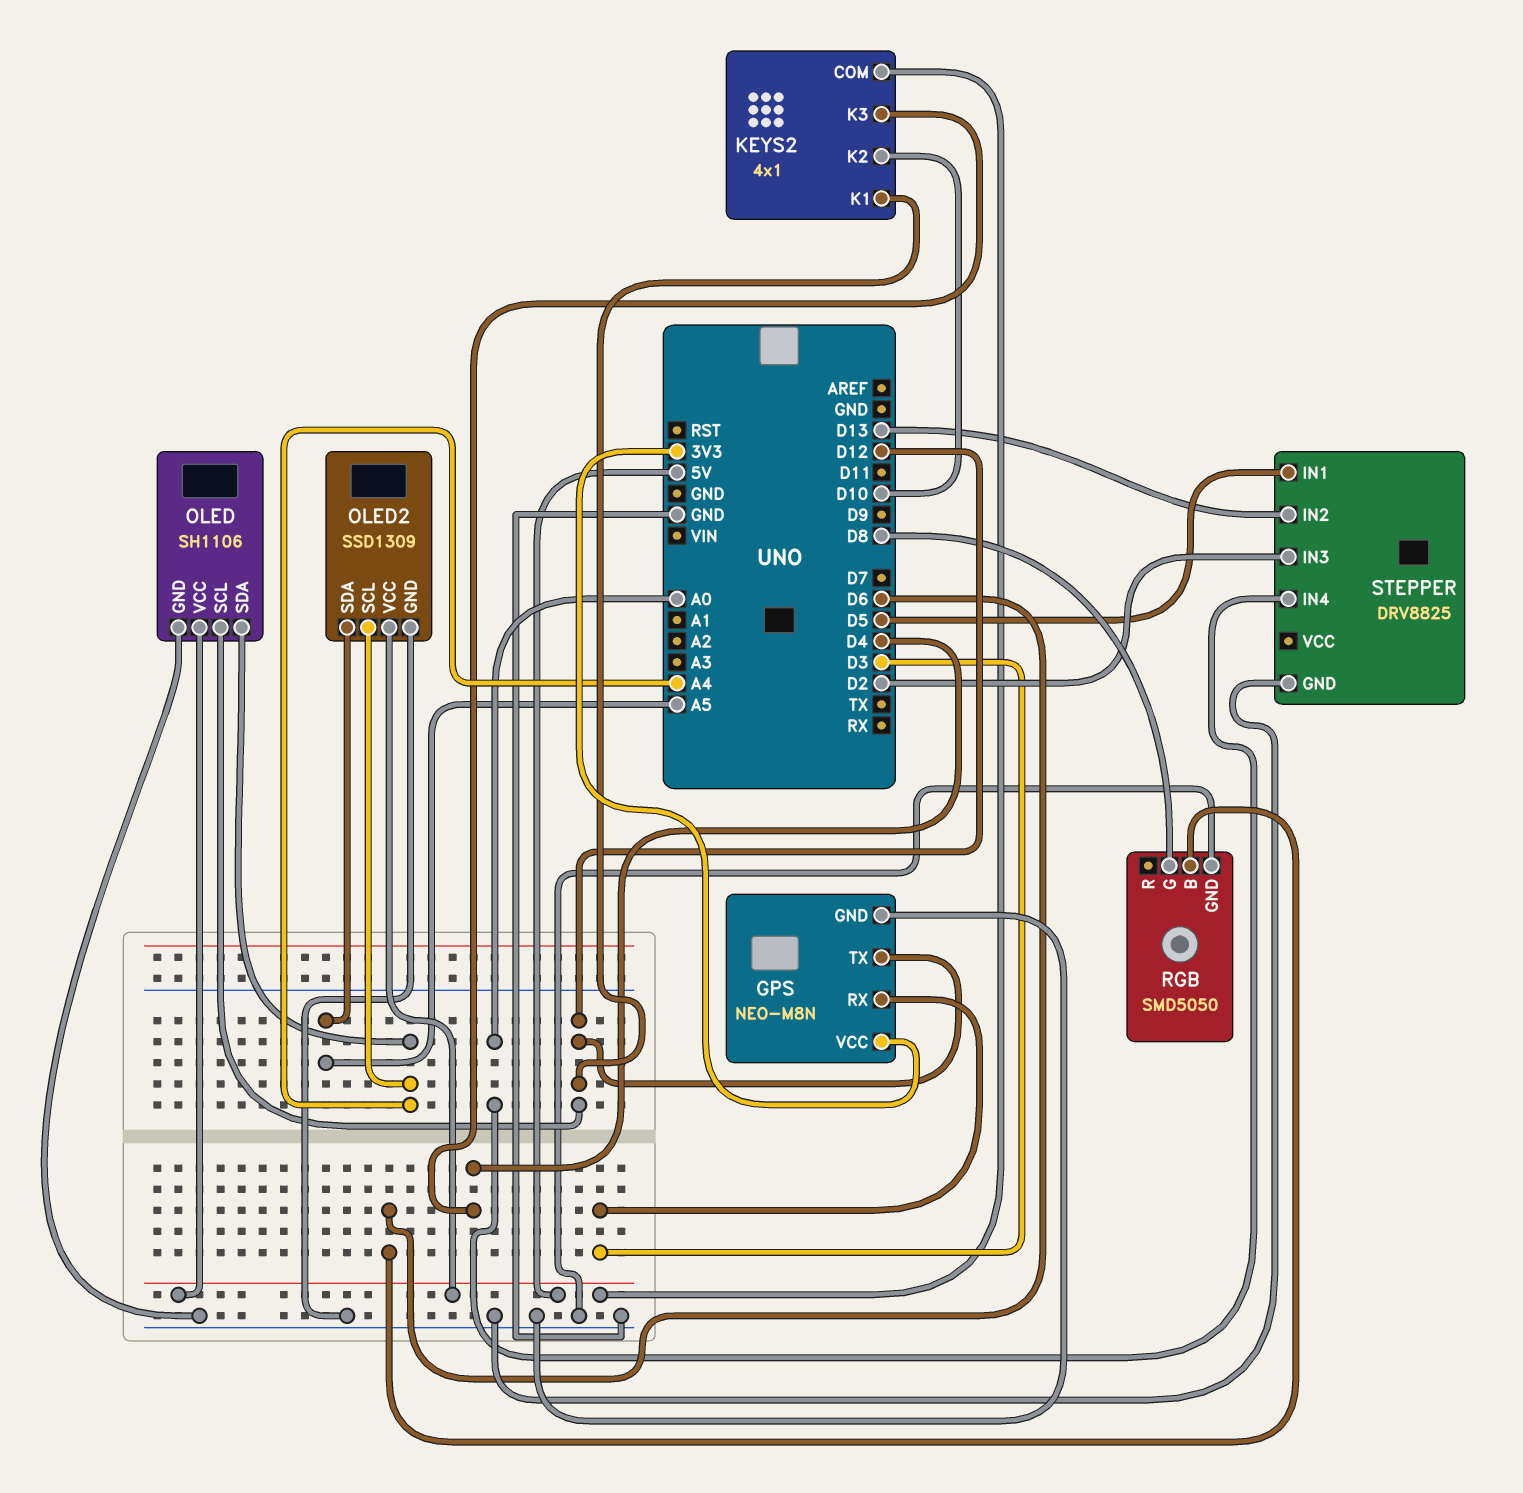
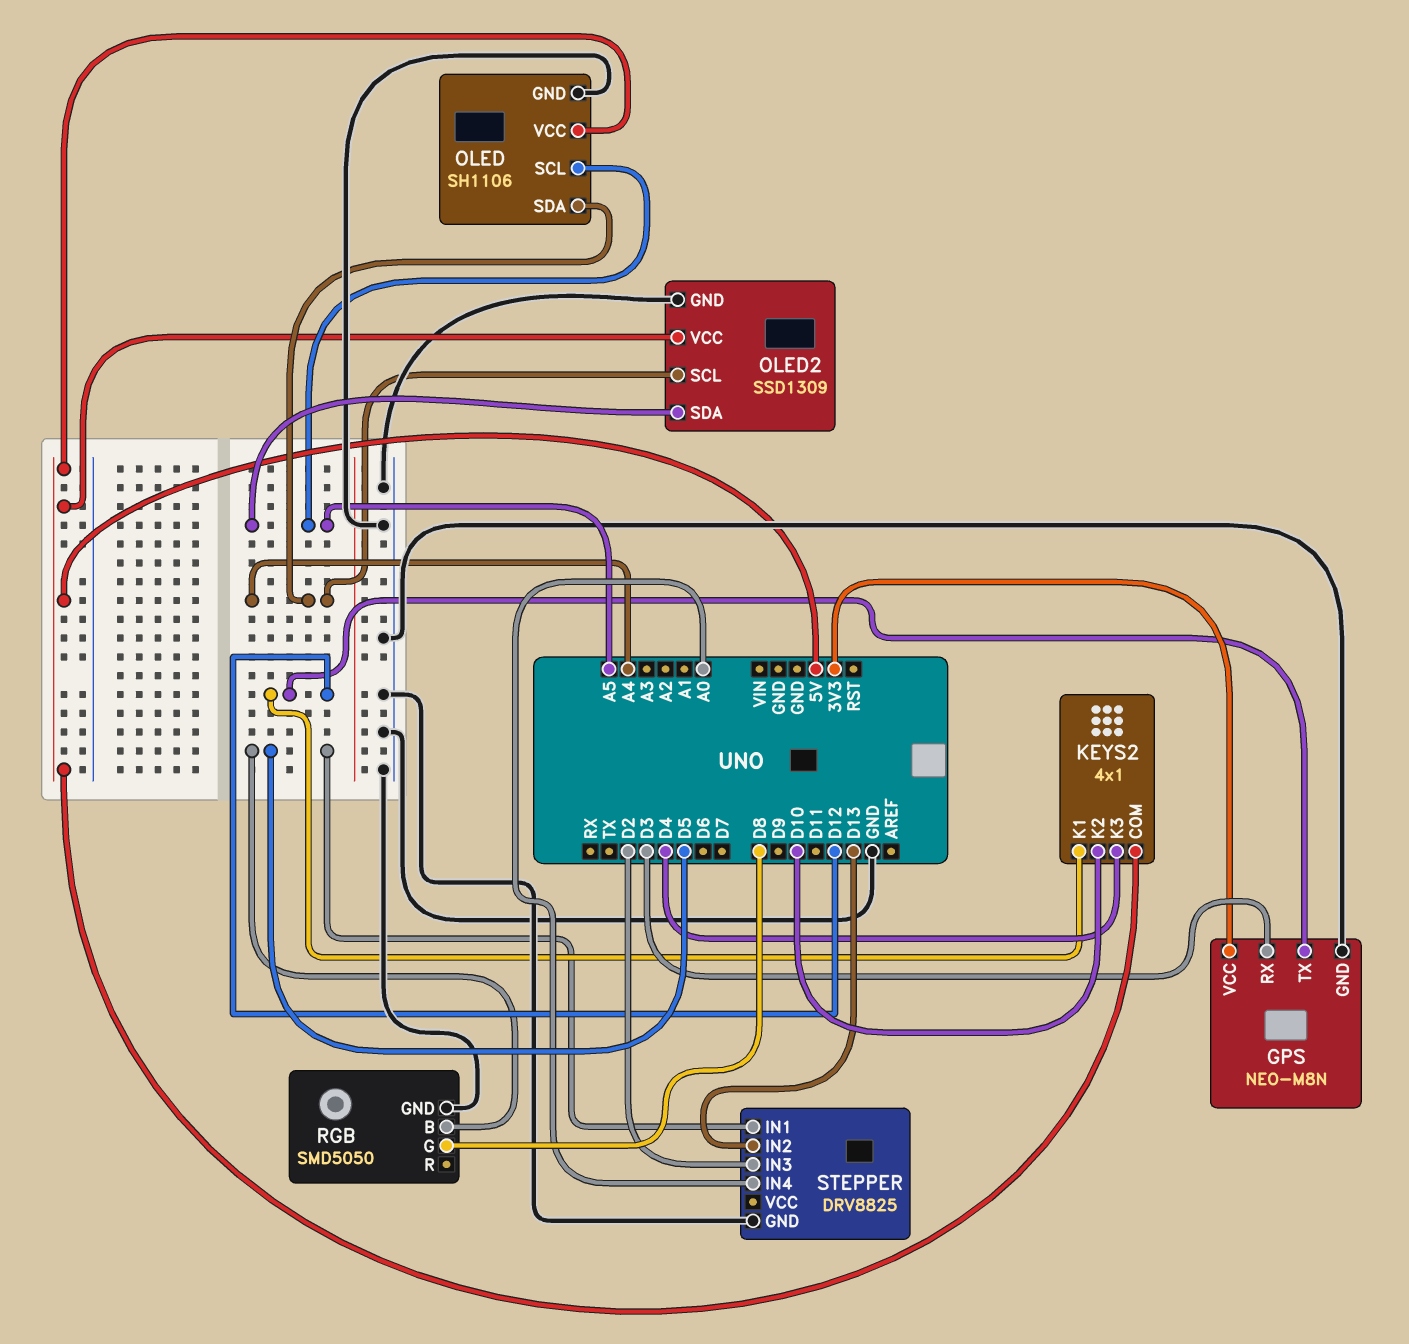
OLED pin SCL: D12 -> A5
RGB pin B: D6 -> D5

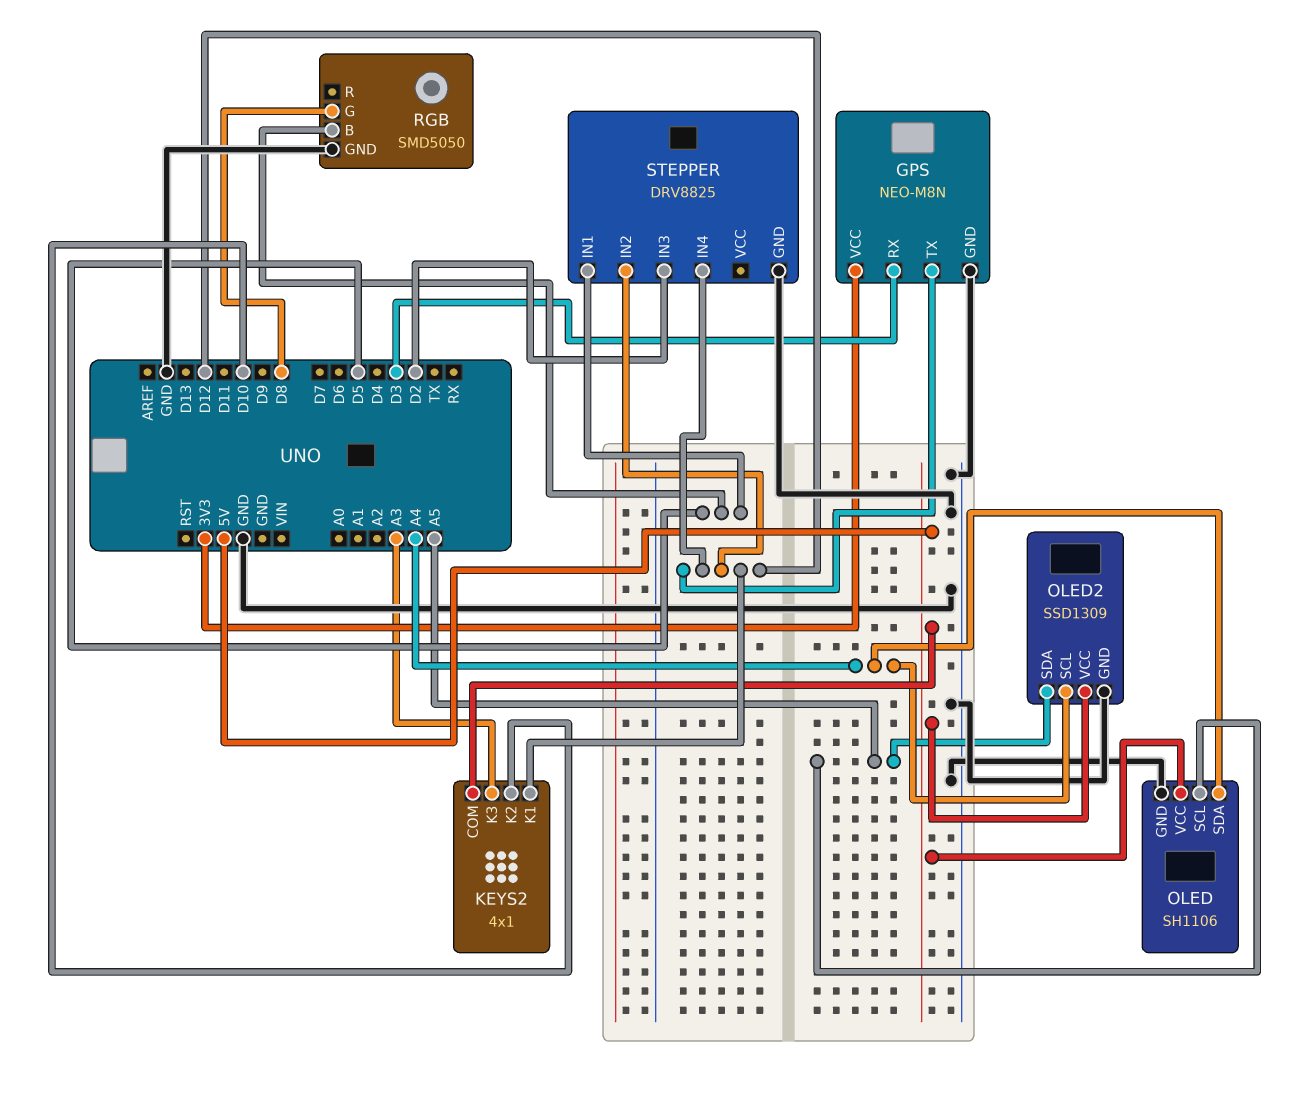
KEYS2 pin K3: D4 -> A3
STEPPER pin IN2: D13 -> D12
STEPPER pin IN4: A0 -> D12

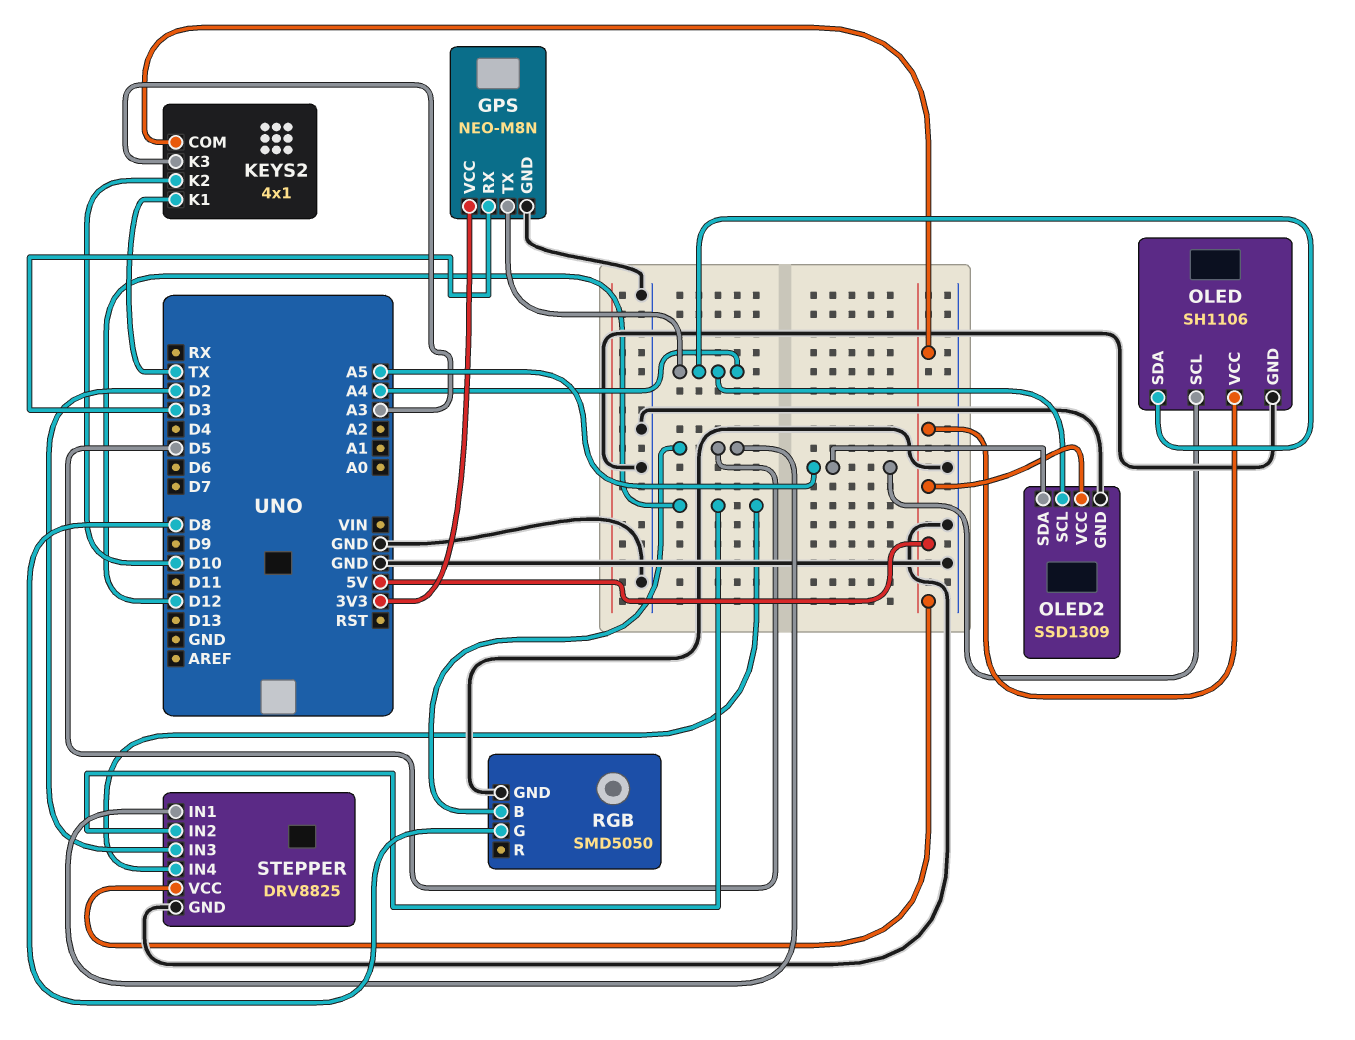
GPS pin TX: D12 -> A4
KEYS2 pin K1: D12 -> TX
STEPPER pin VCC: none -> 5V

